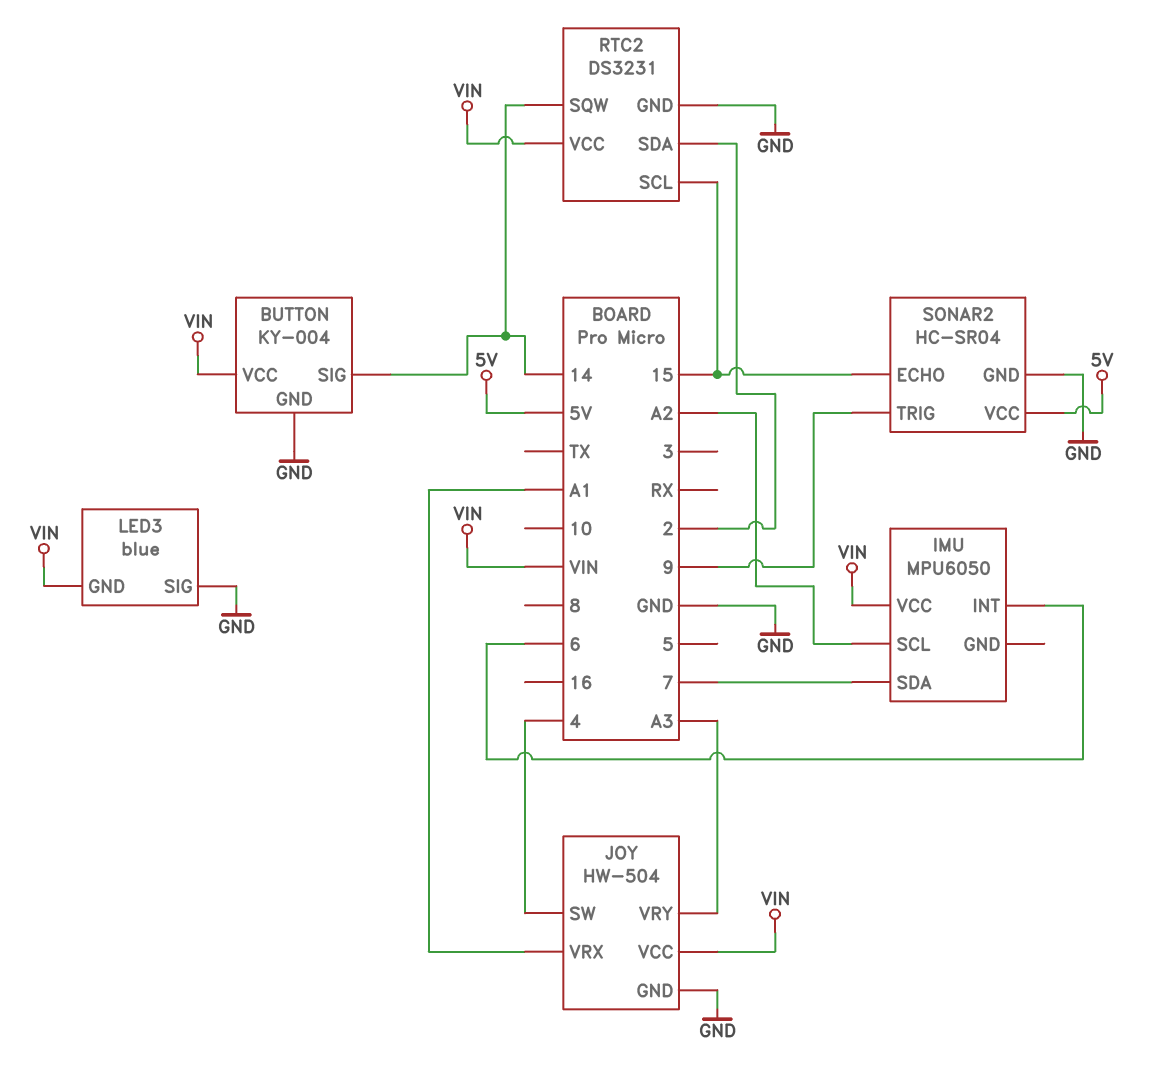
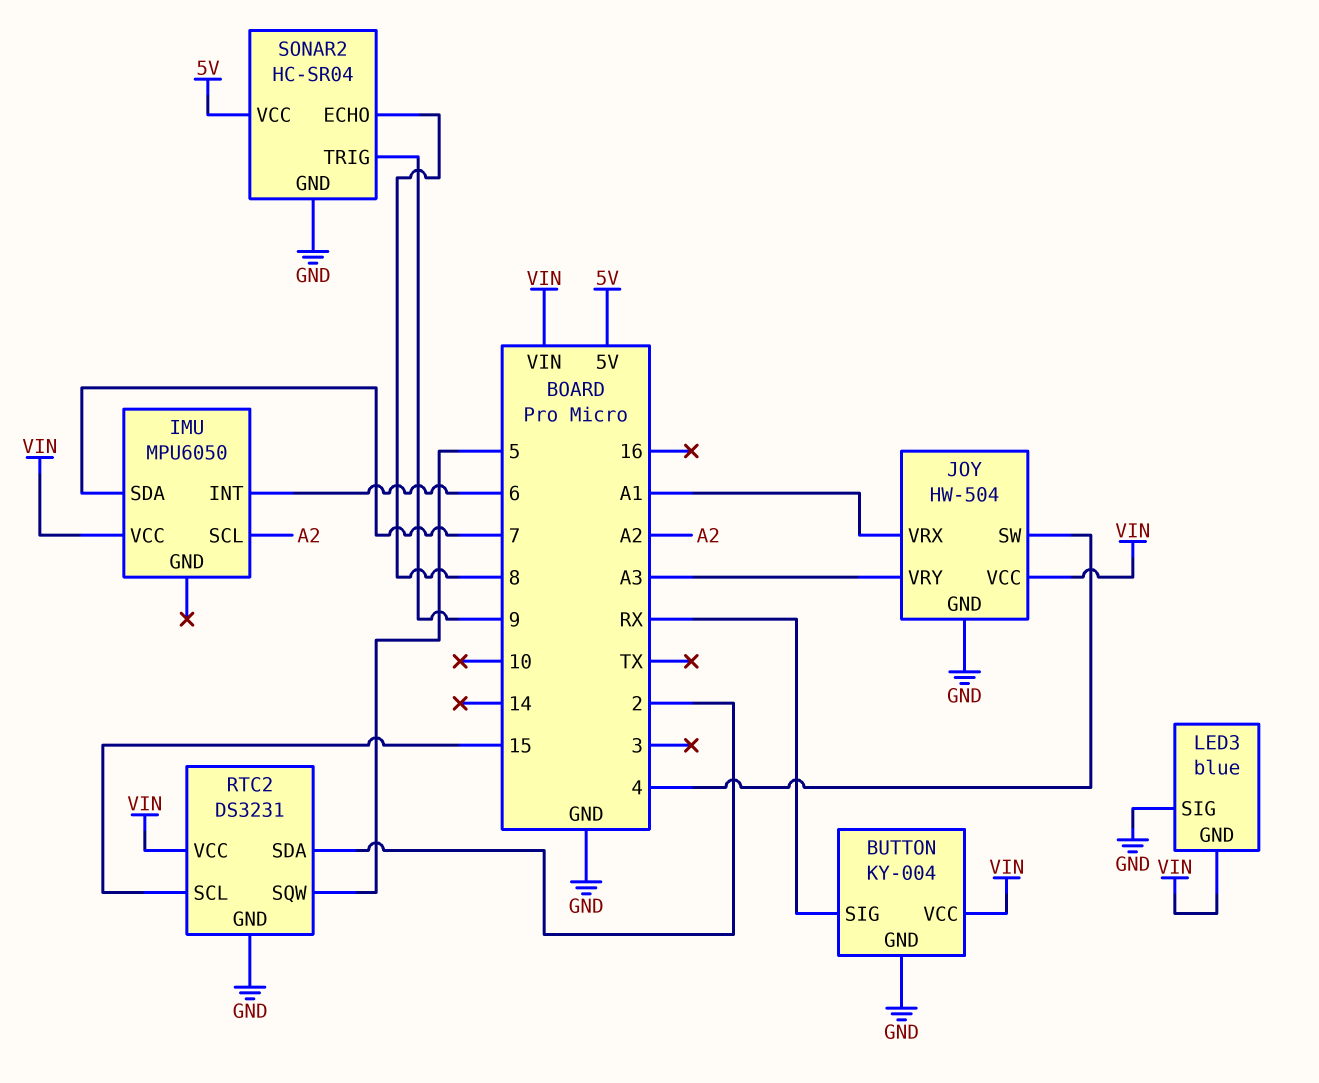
BUTTON pin SIG: 14 -> RX
RTC2 pin SQW: 14 -> 5
SONAR2 pin ECHO: 15 -> 8

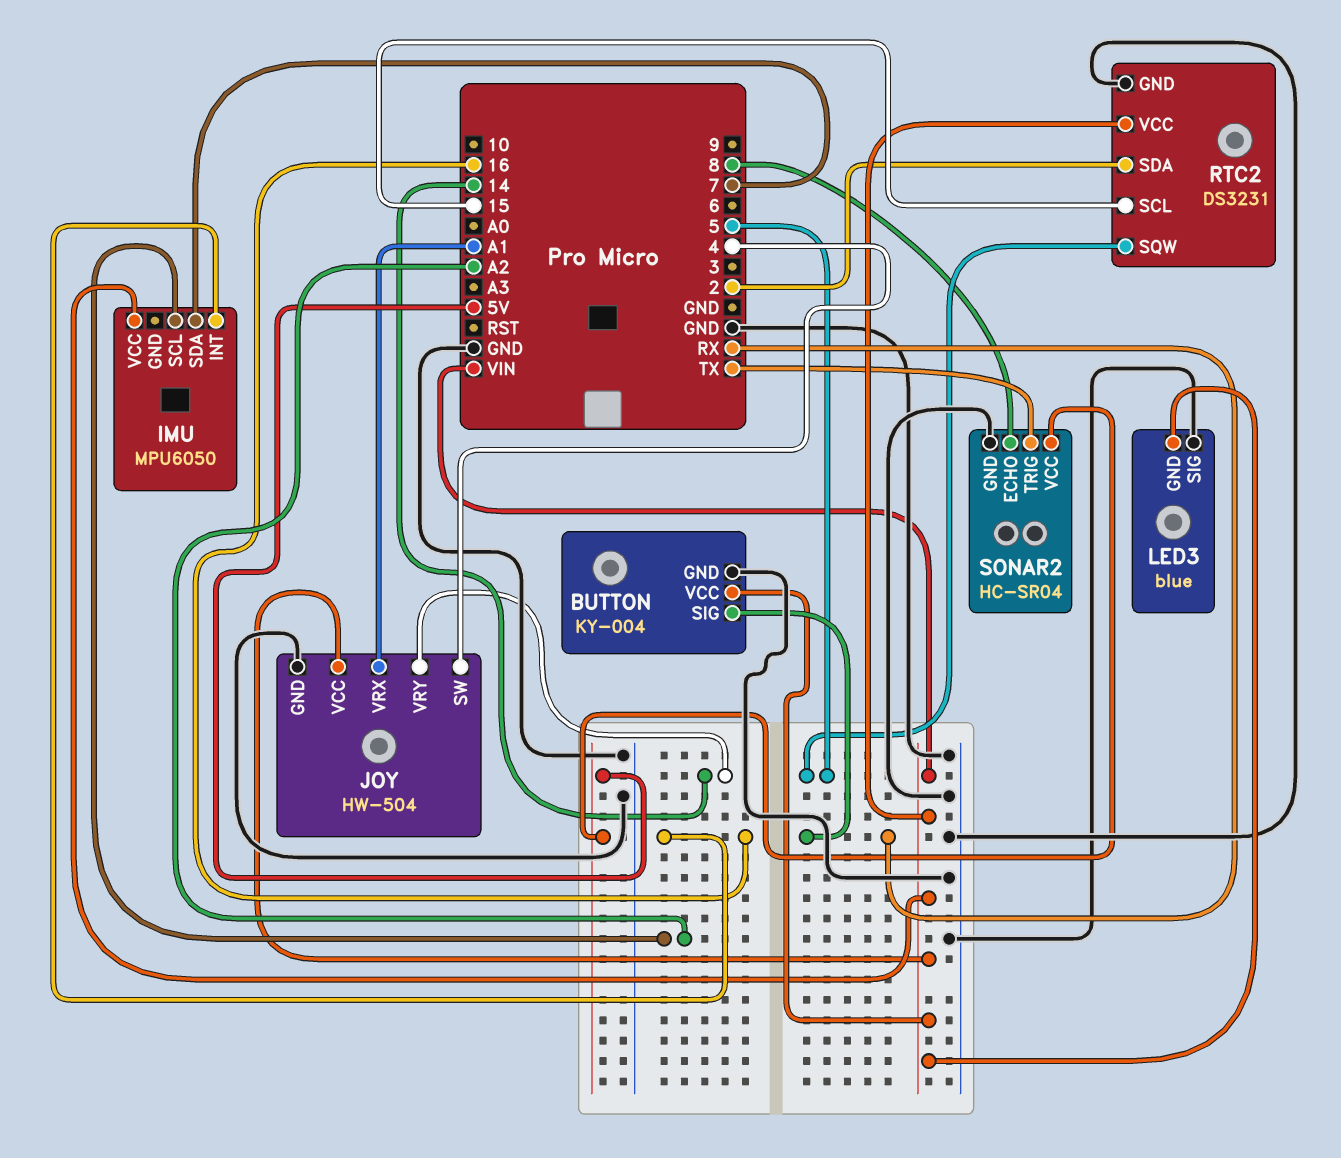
IMU pin INT: 6 -> 16
JOY pin VRY: A3 -> 14
SONAR2 pin TRIG: 9 -> TX

